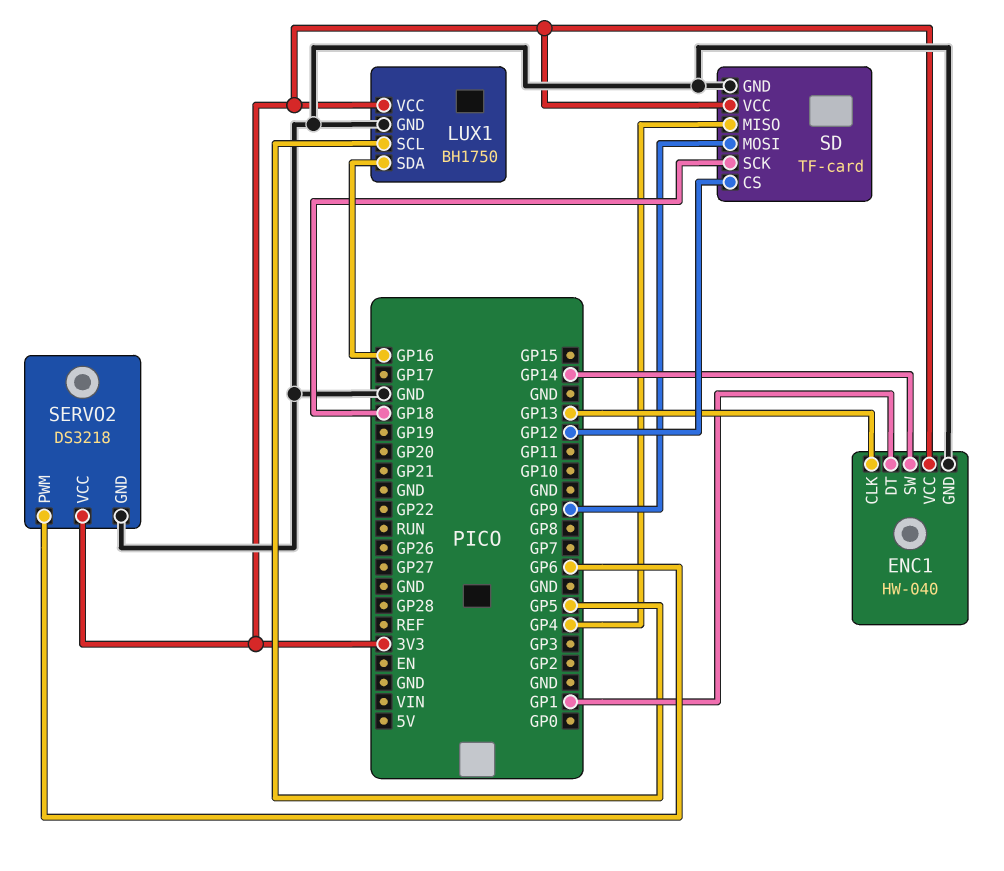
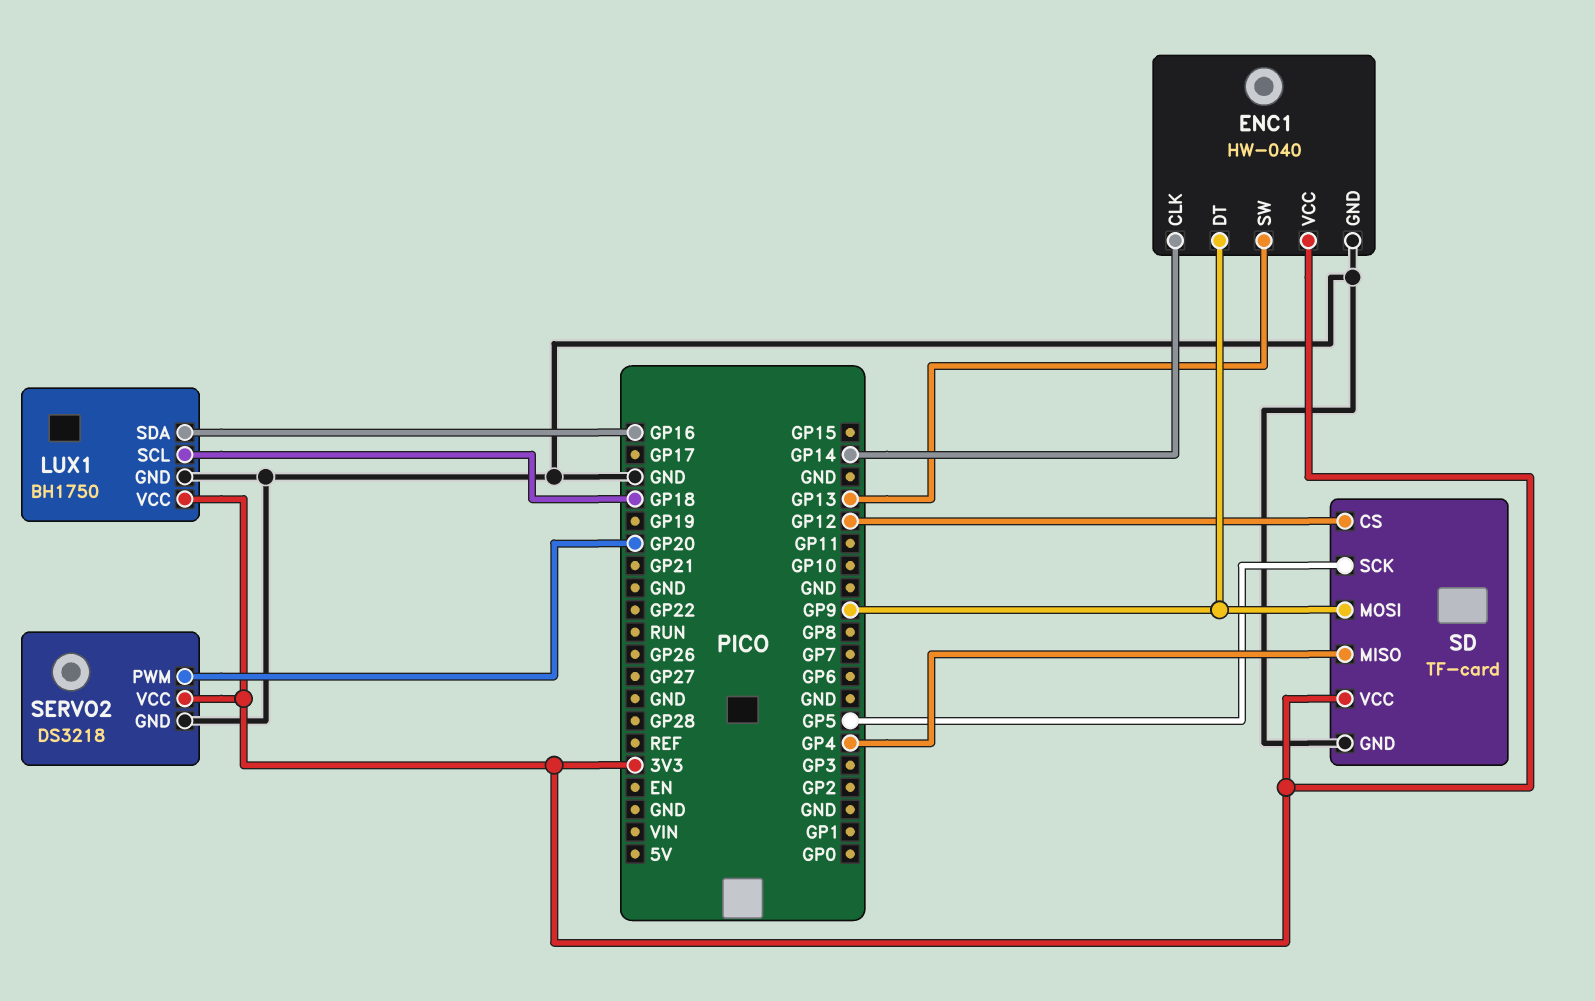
ENC1 pin CLK: GP13 -> GP14
ENC1 pin DT: GP1 -> GP9
ENC1 pin SW: GP14 -> GP13
LUX1 pin SCL: GP5 -> GP18
SD pin SCK: GP18 -> GP5
SERVO2 pin PWM: GP6 -> GP20

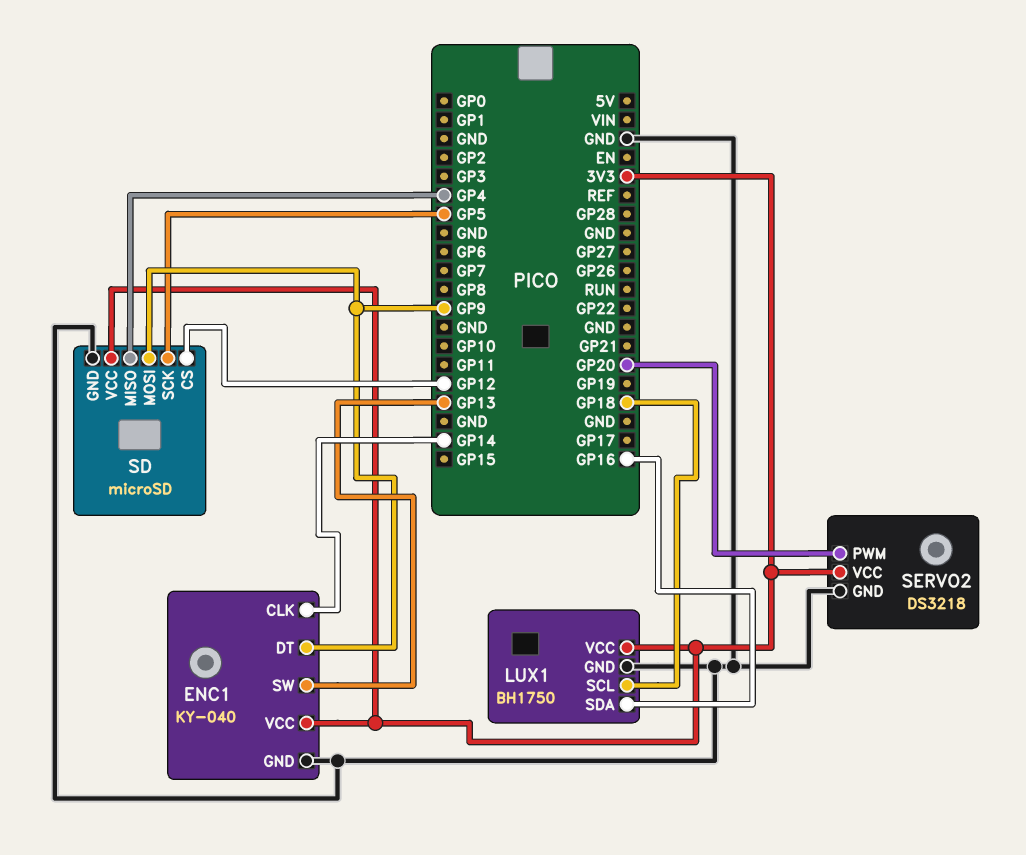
ENC1: HW-040 -> KY-040
SD: TF-card -> microSD

